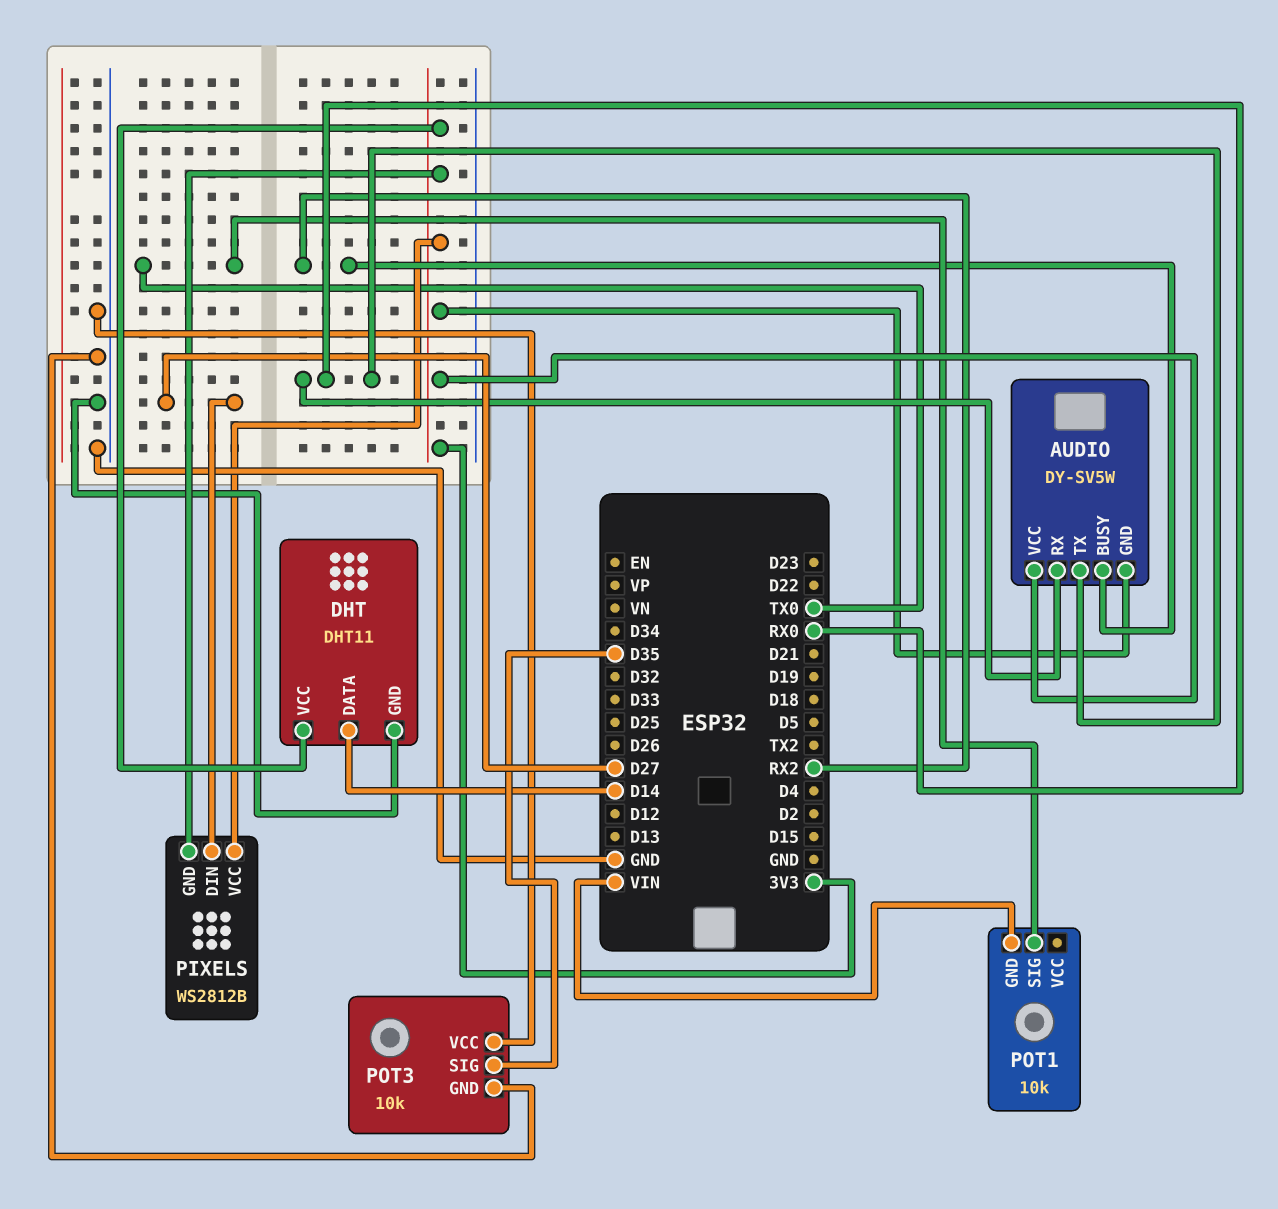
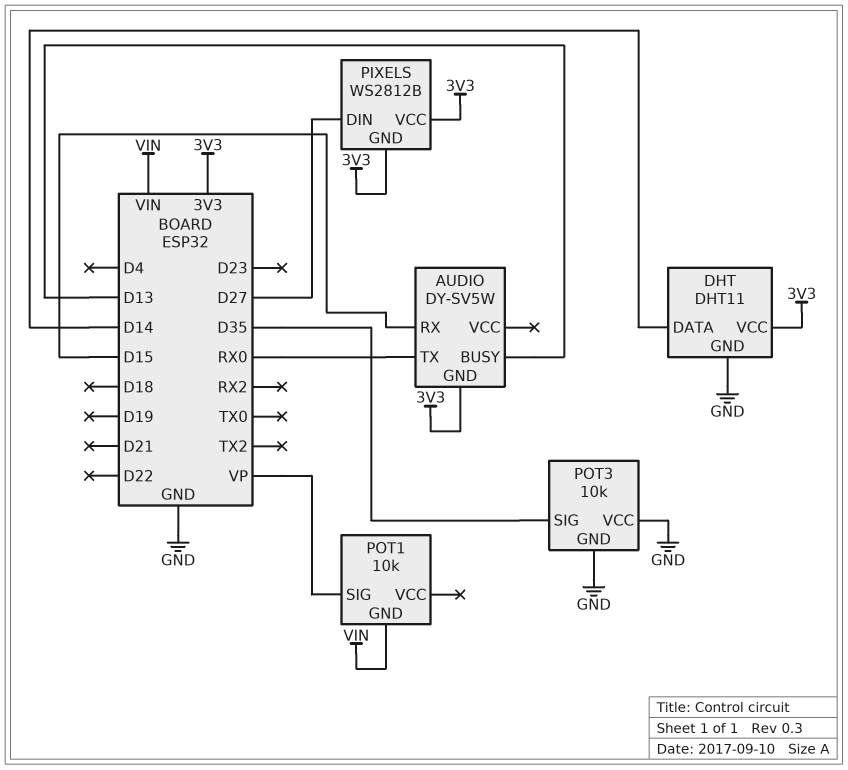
AUDIO pin BUSY: RX2 -> D13
AUDIO pin RX: RX0 -> D15
AUDIO pin VCC: 3V3 -> none
POT1 pin SIG: TX0 -> VP

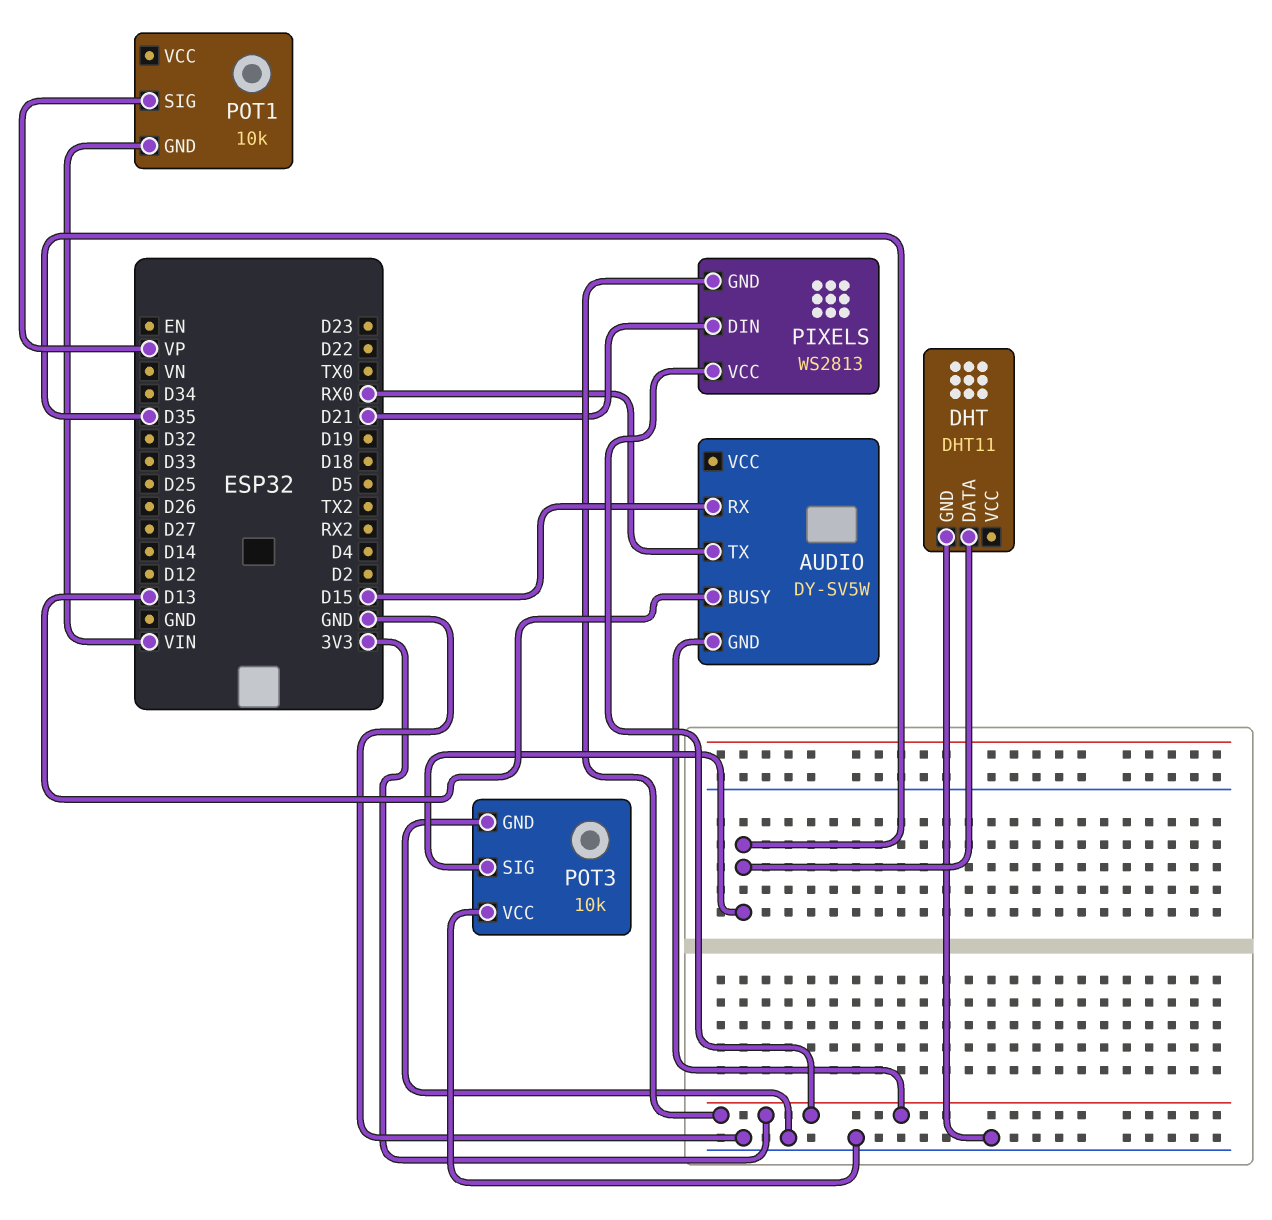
DHT pin DATA: D14 -> D35
DHT pin VCC: 3V3 -> none
PIXELS: WS2812B -> WS2813
PIXELS pin DIN: D27 -> D21

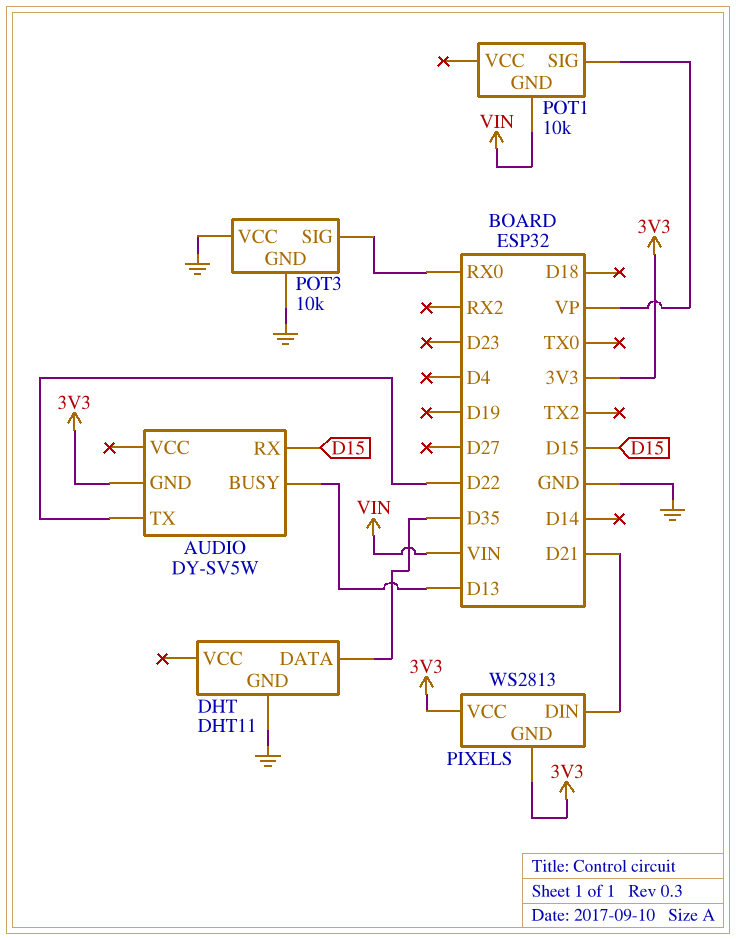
AUDIO pin TX: RX0 -> D22
POT3 pin SIG: D35 -> RX0

